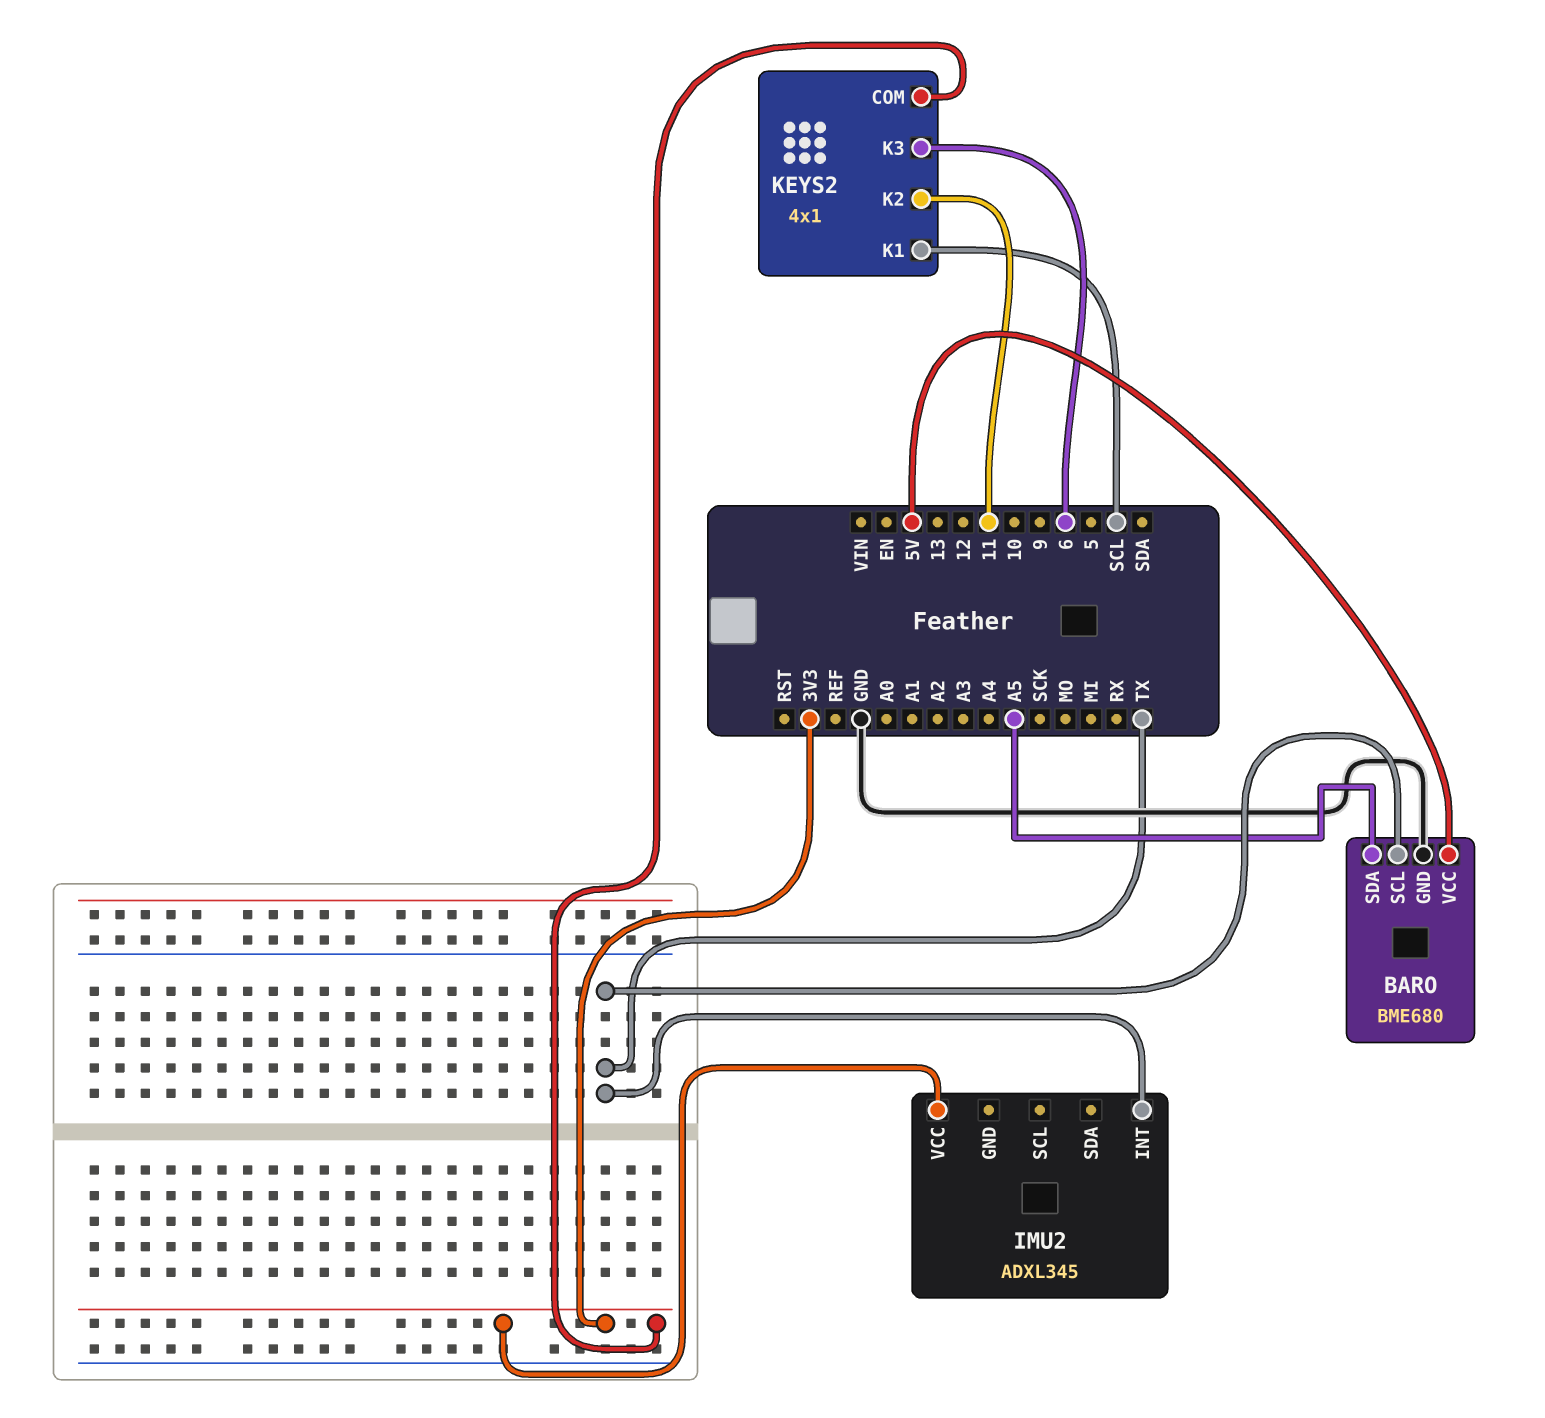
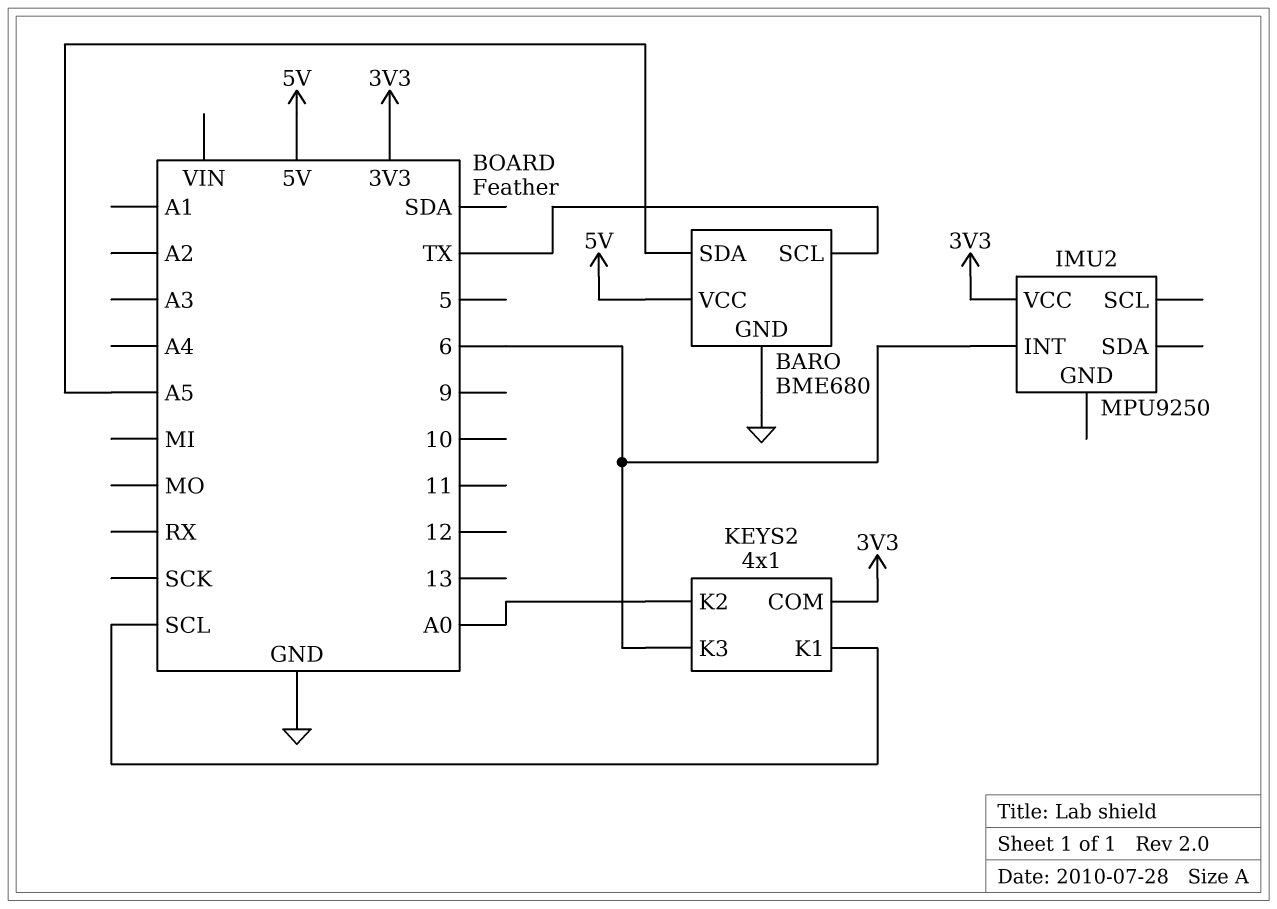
IMU2: ADXL345 -> MPU9250
IMU2 pin INT: TX -> 6
KEYS2 pin K2: 11 -> A0

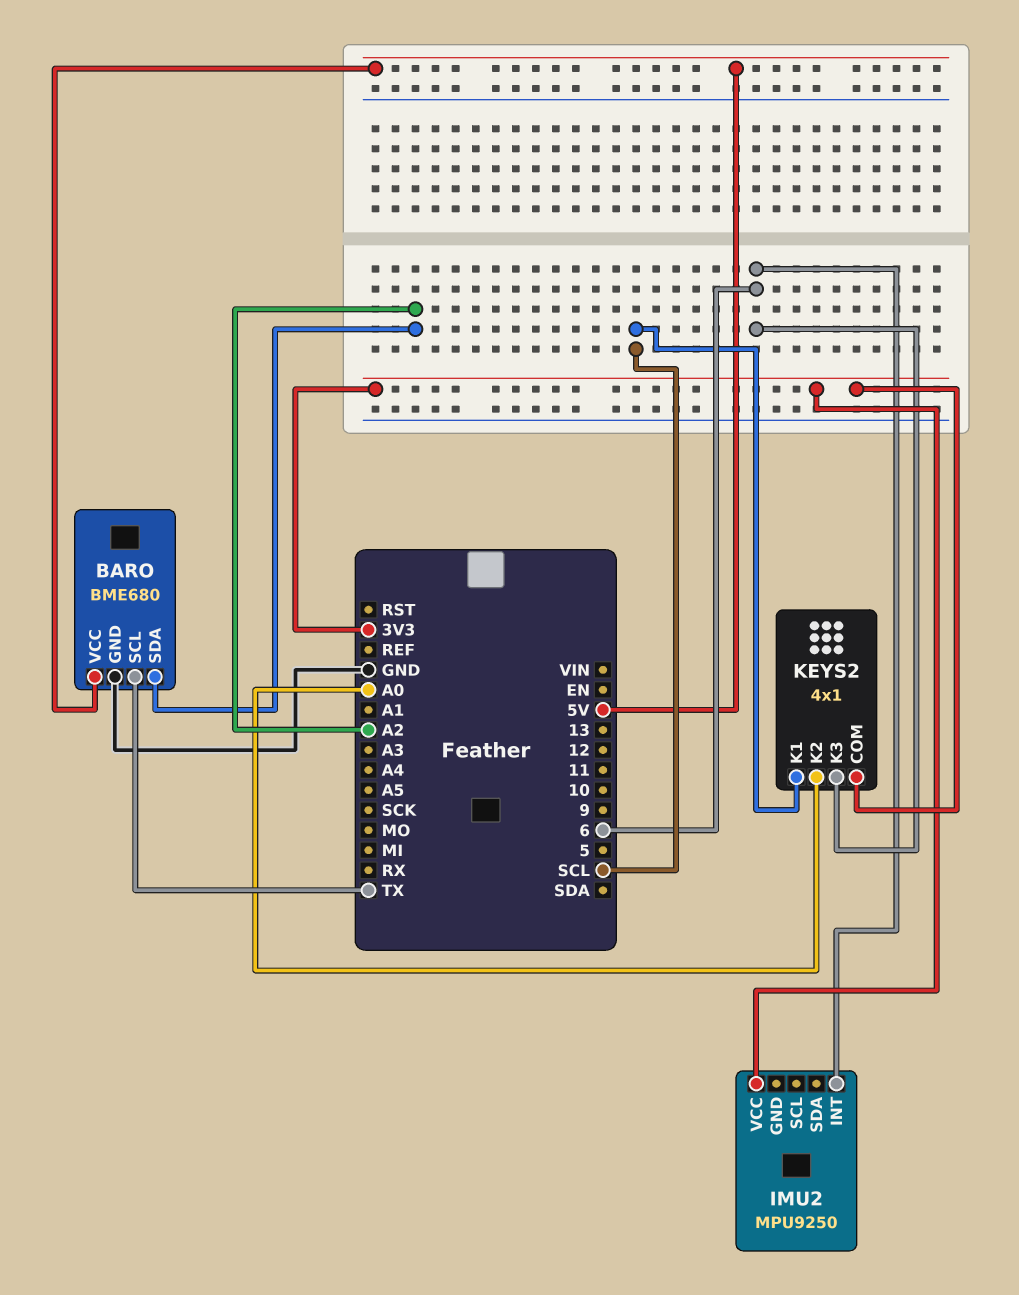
BARO pin SDA: A5 -> A2

